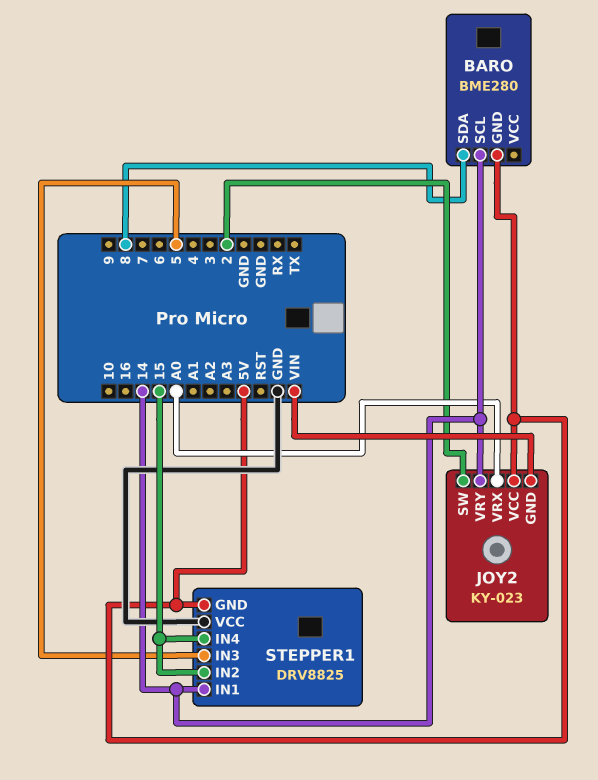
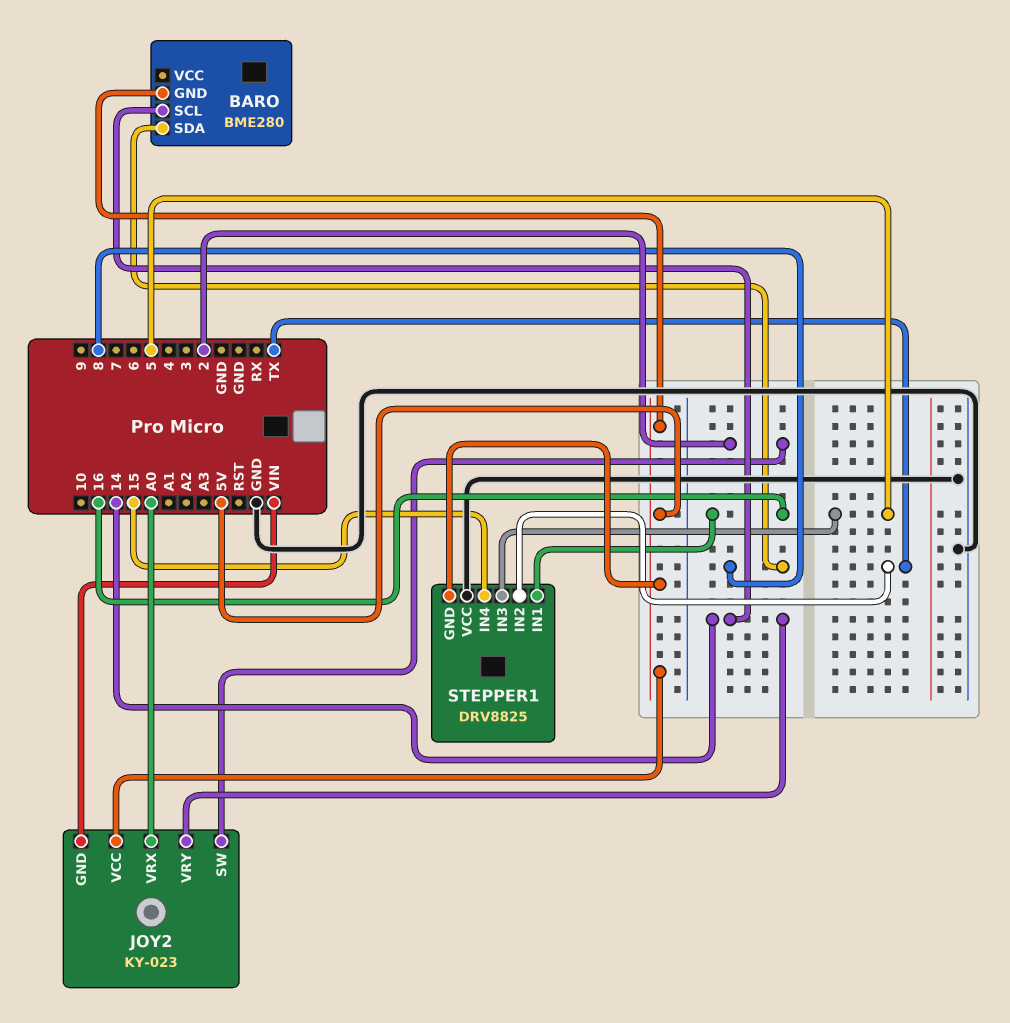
STEPPER1 pin IN1: 14 -> 16
STEPPER1 pin IN2: 15 -> TX

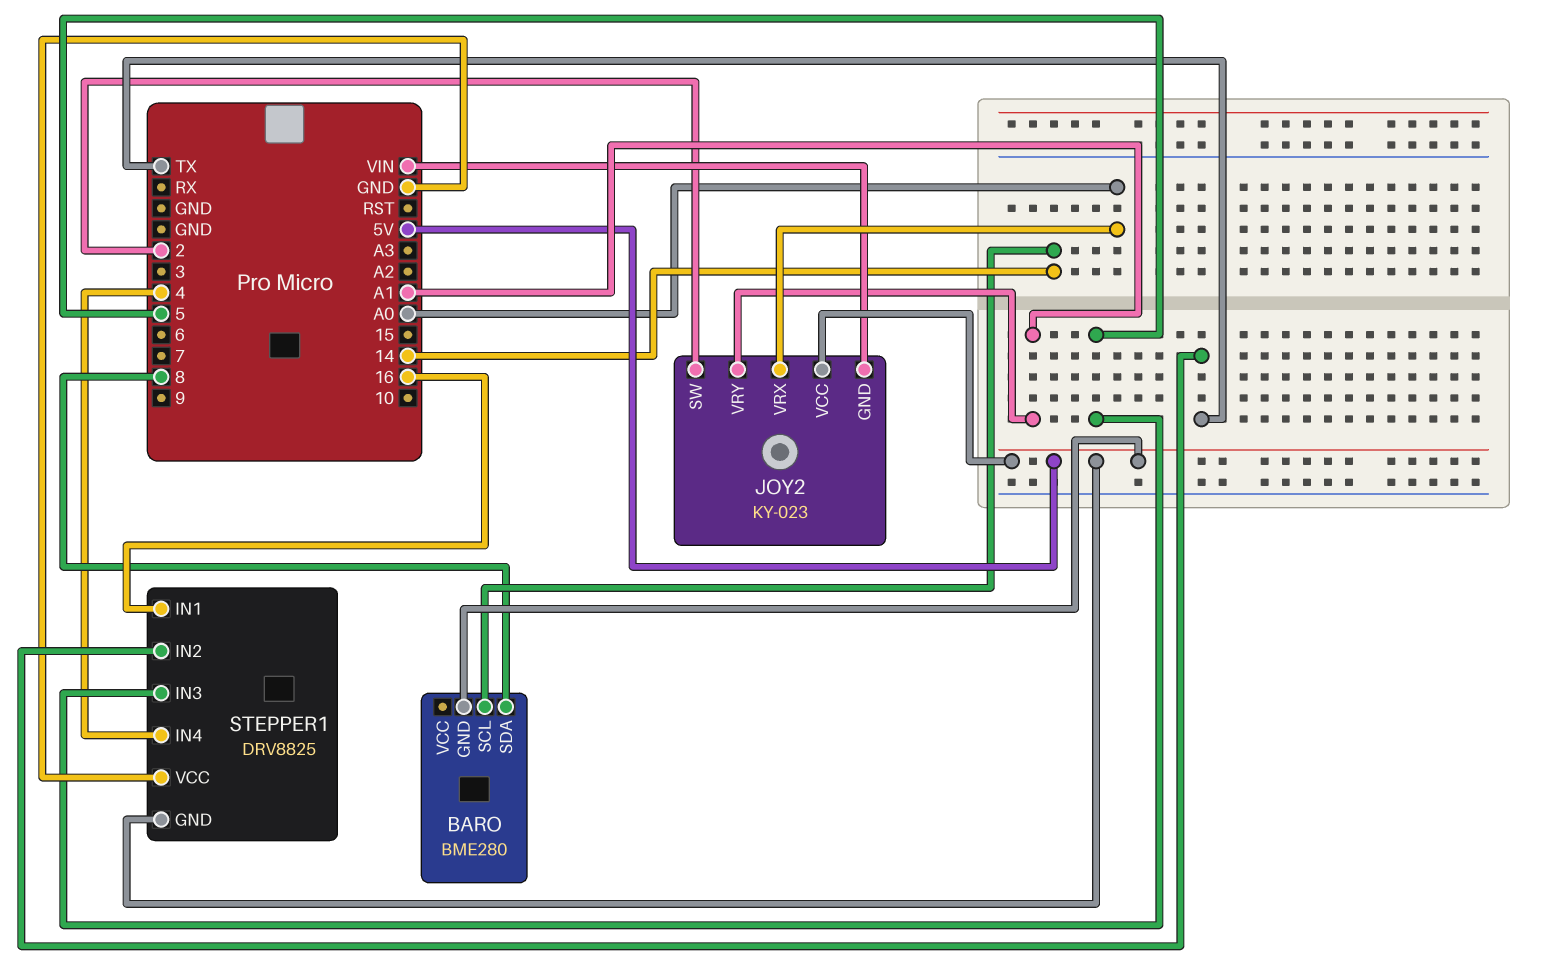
JOY2 pin VRY: 14 -> A1
STEPPER1 pin IN4: 15 -> 4

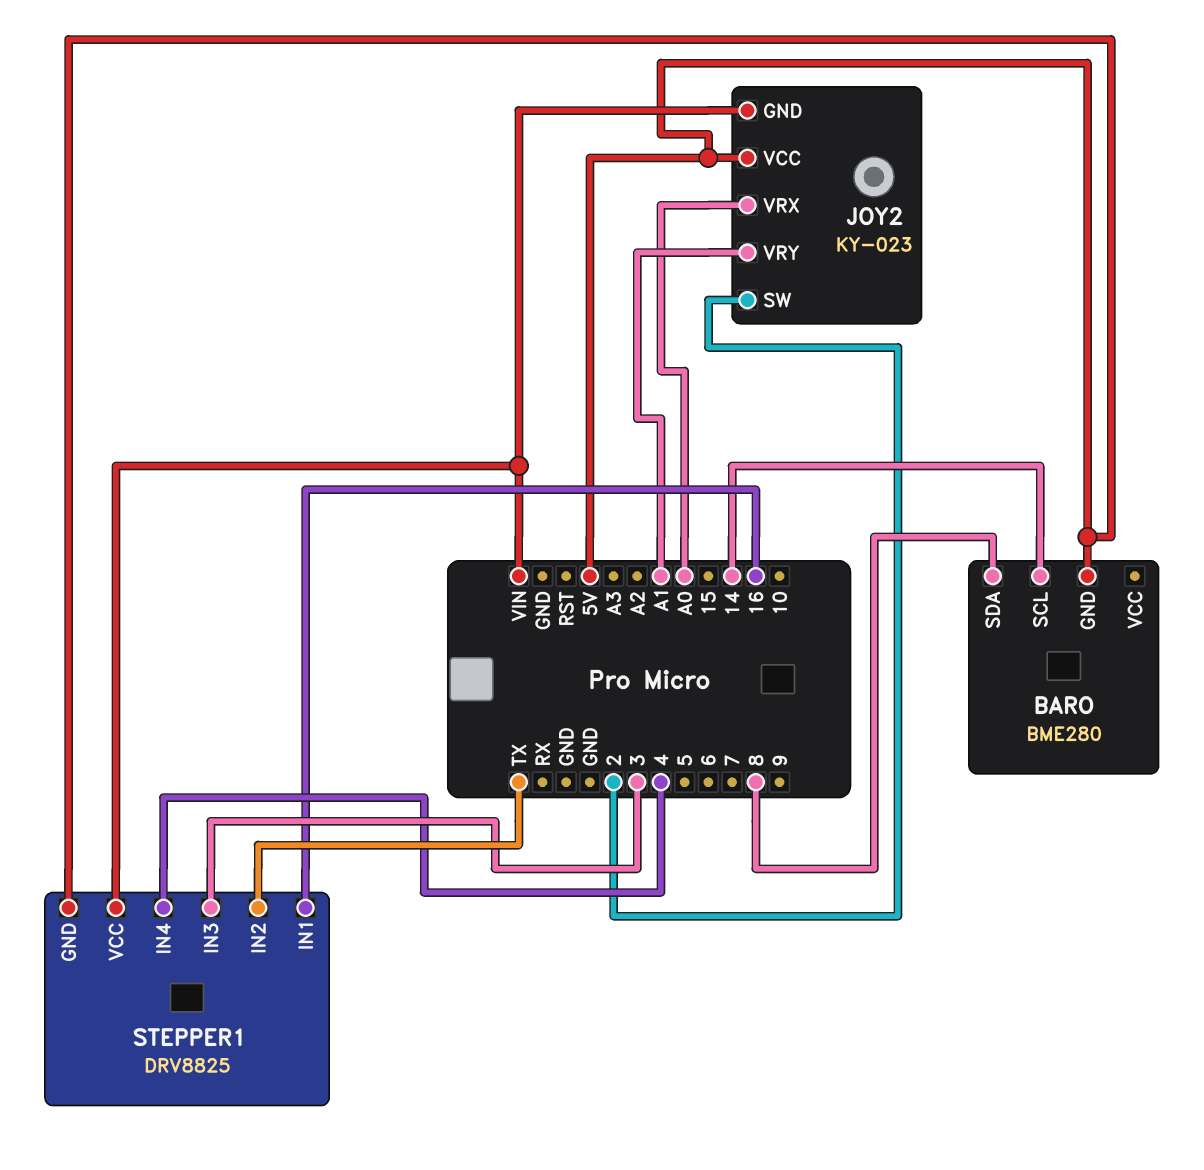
STEPPER1 pin IN3: 5 -> 3
STEPPER1 pin VCC: GND -> VIN

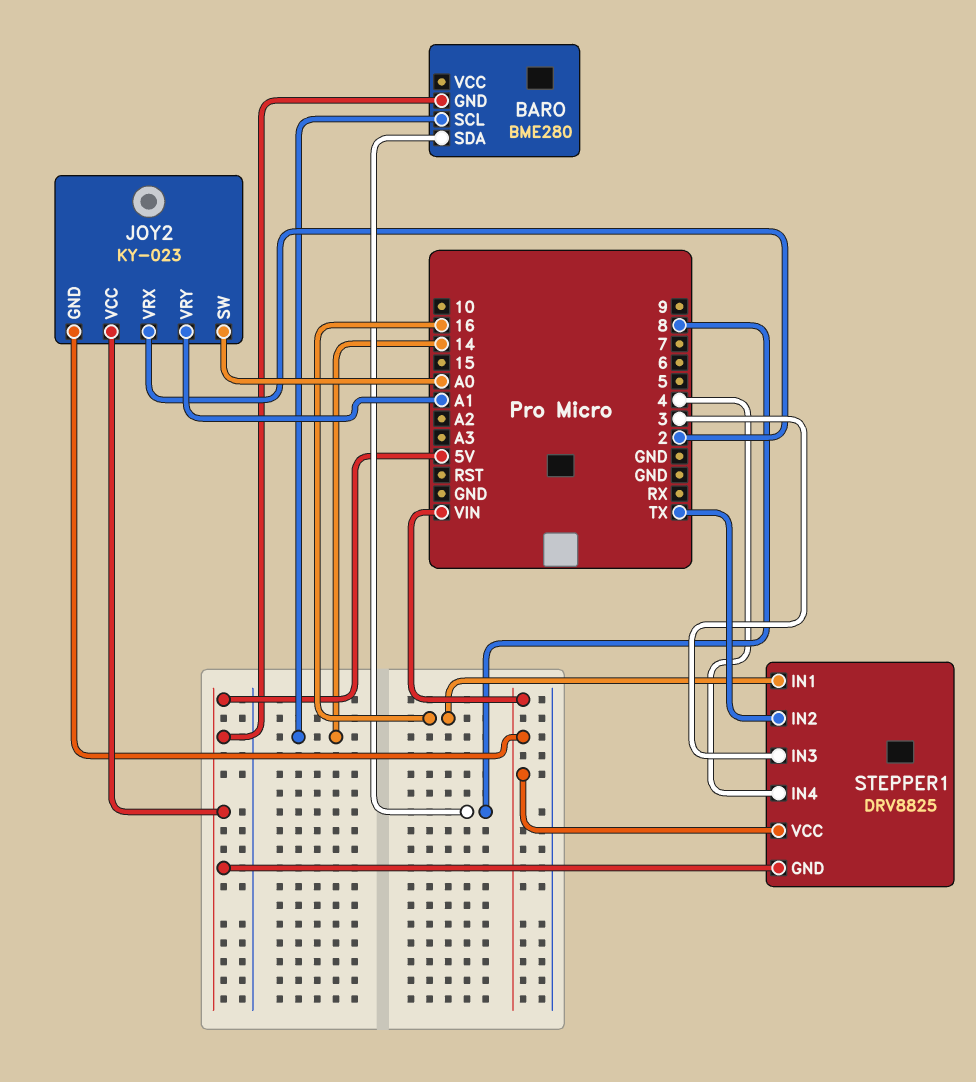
JOY2 pin SW: 2 -> A0
JOY2 pin VRX: A0 -> 2

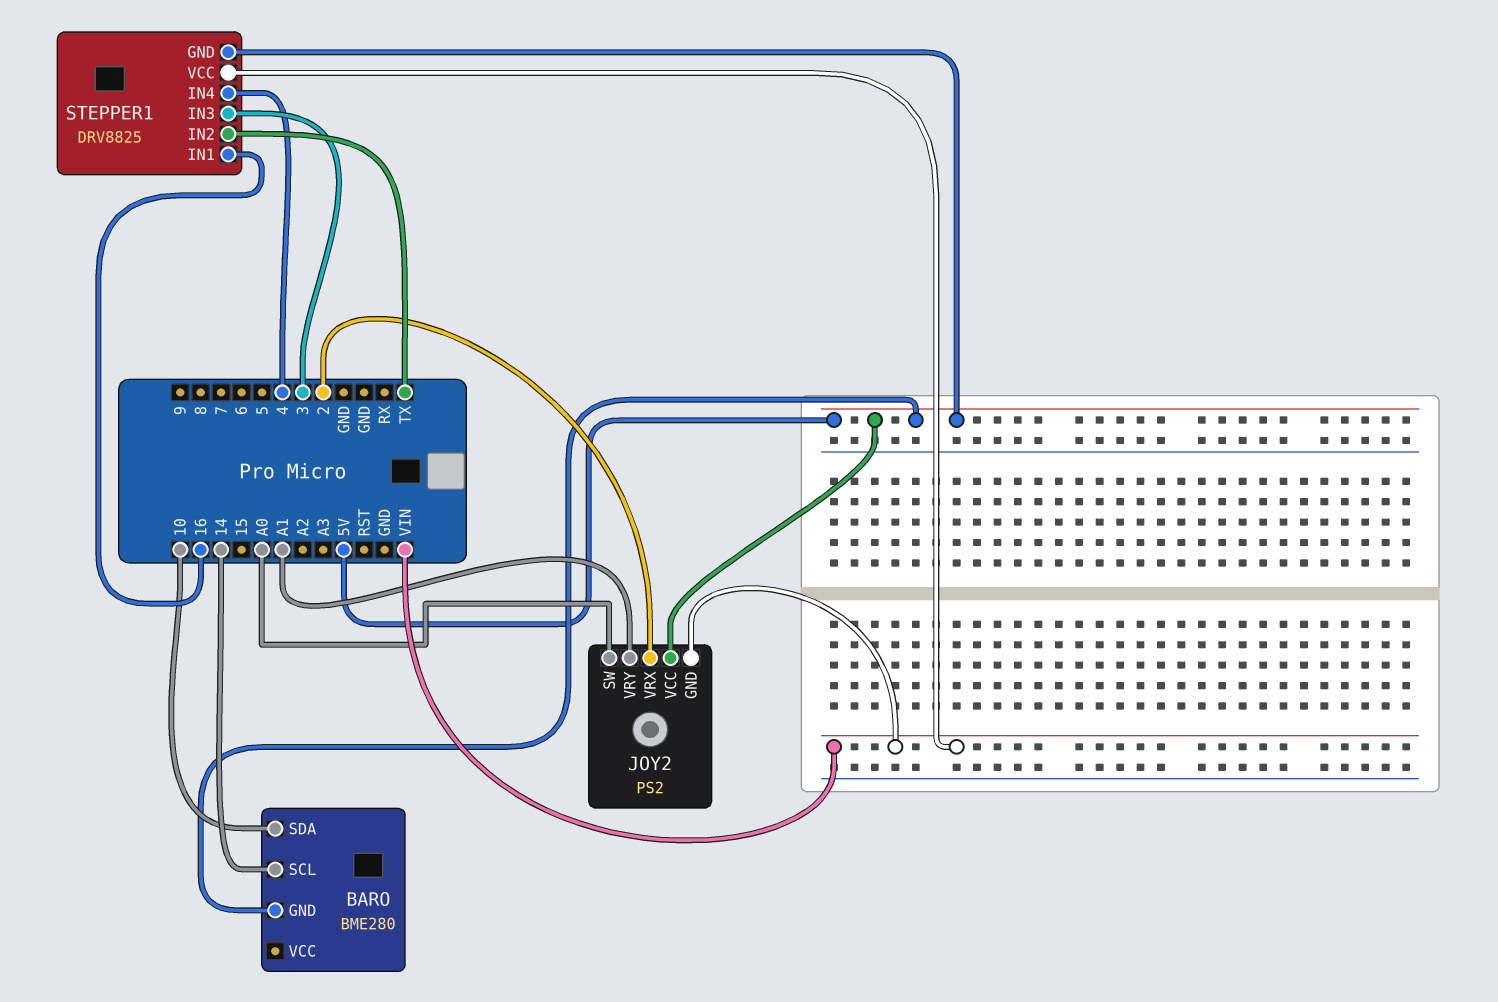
BARO pin SDA: 8 -> 10
JOY2: KY-023 -> PS2

